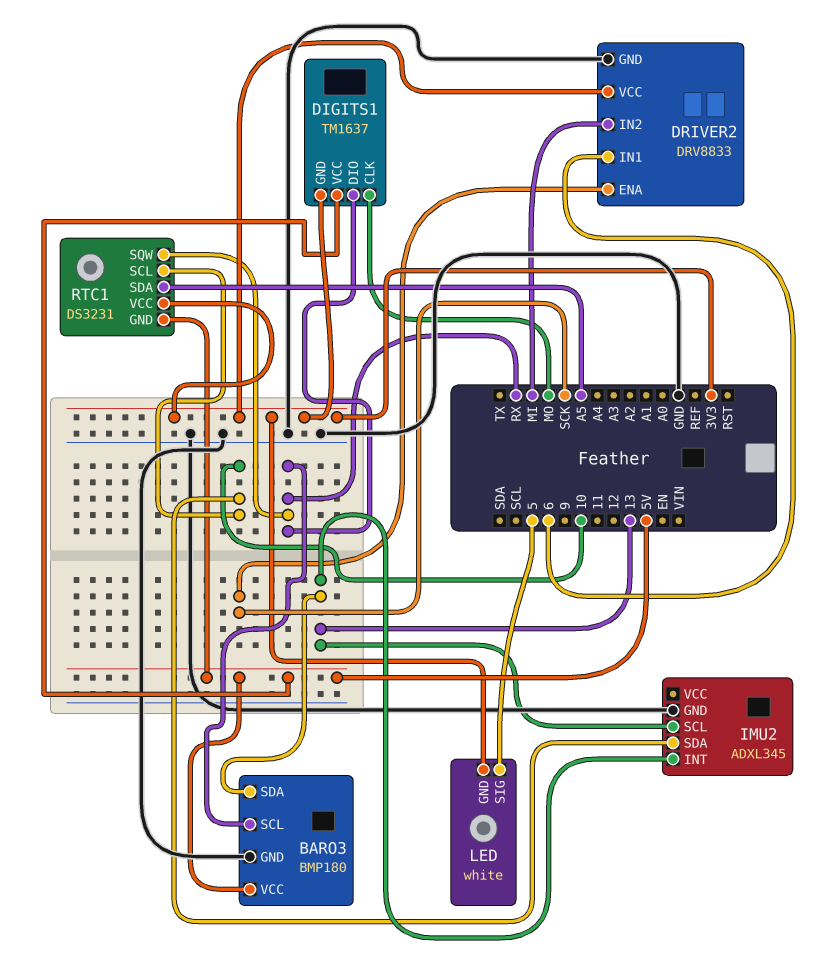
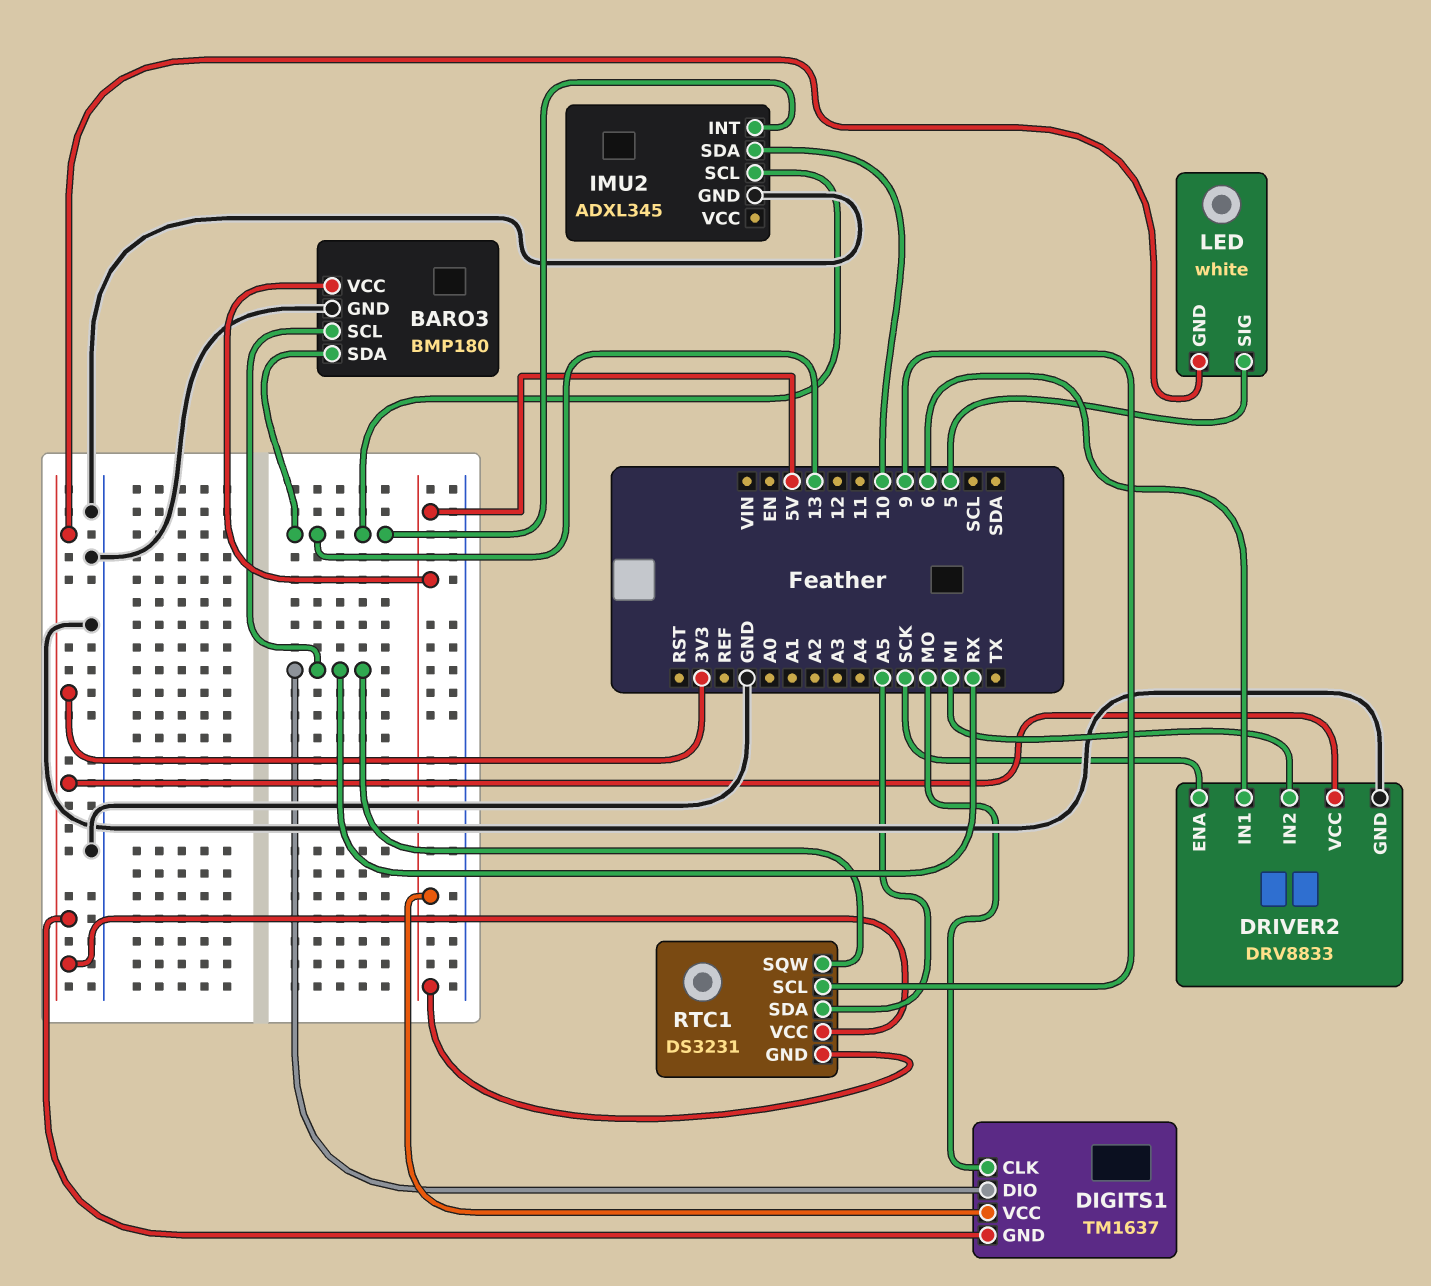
RTC1 pin SCL: 10 -> 9

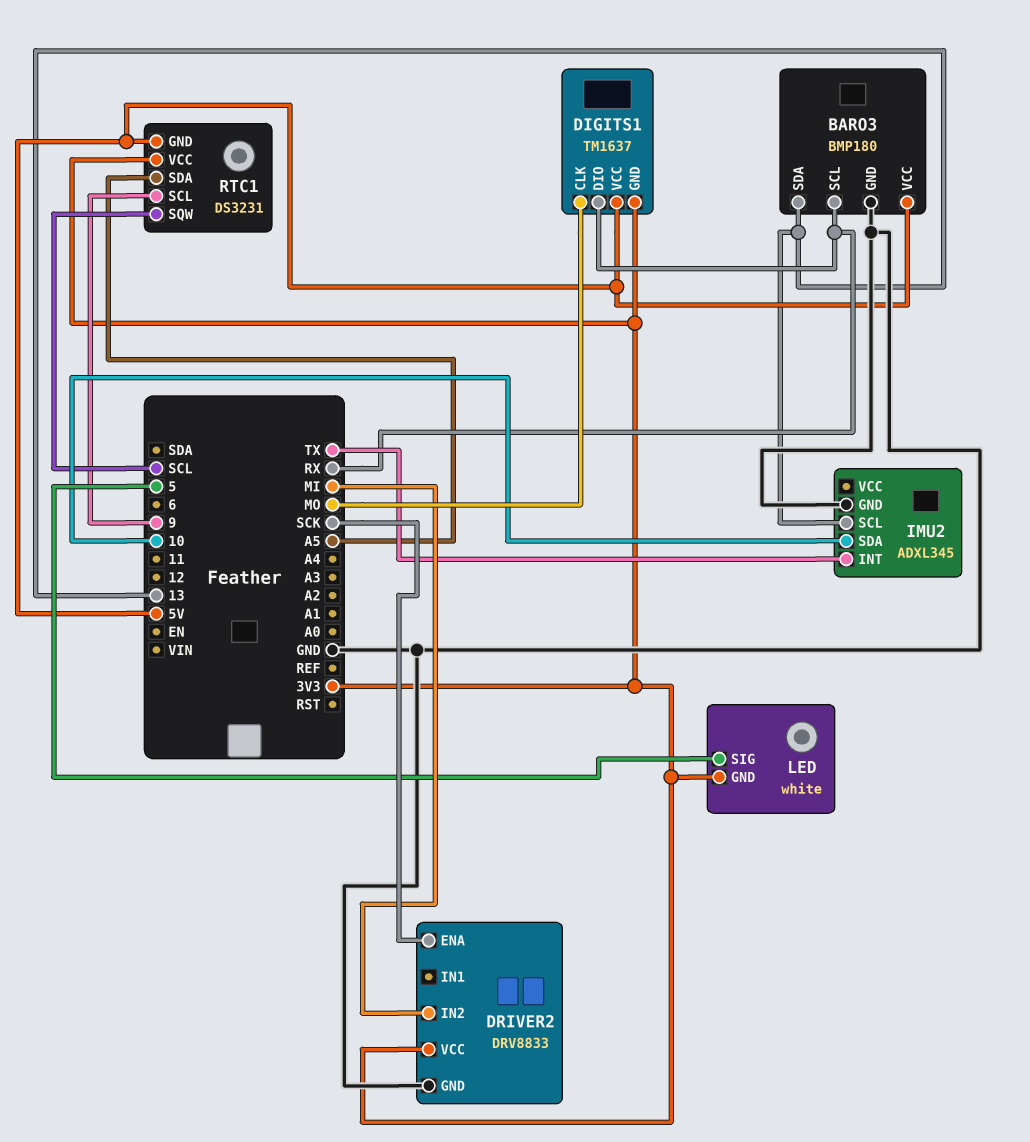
DRIVER2 pin IN1: 6 -> none
IMU2 pin INT: 13 -> TX
RTC1 pin SQW: RX -> SCL

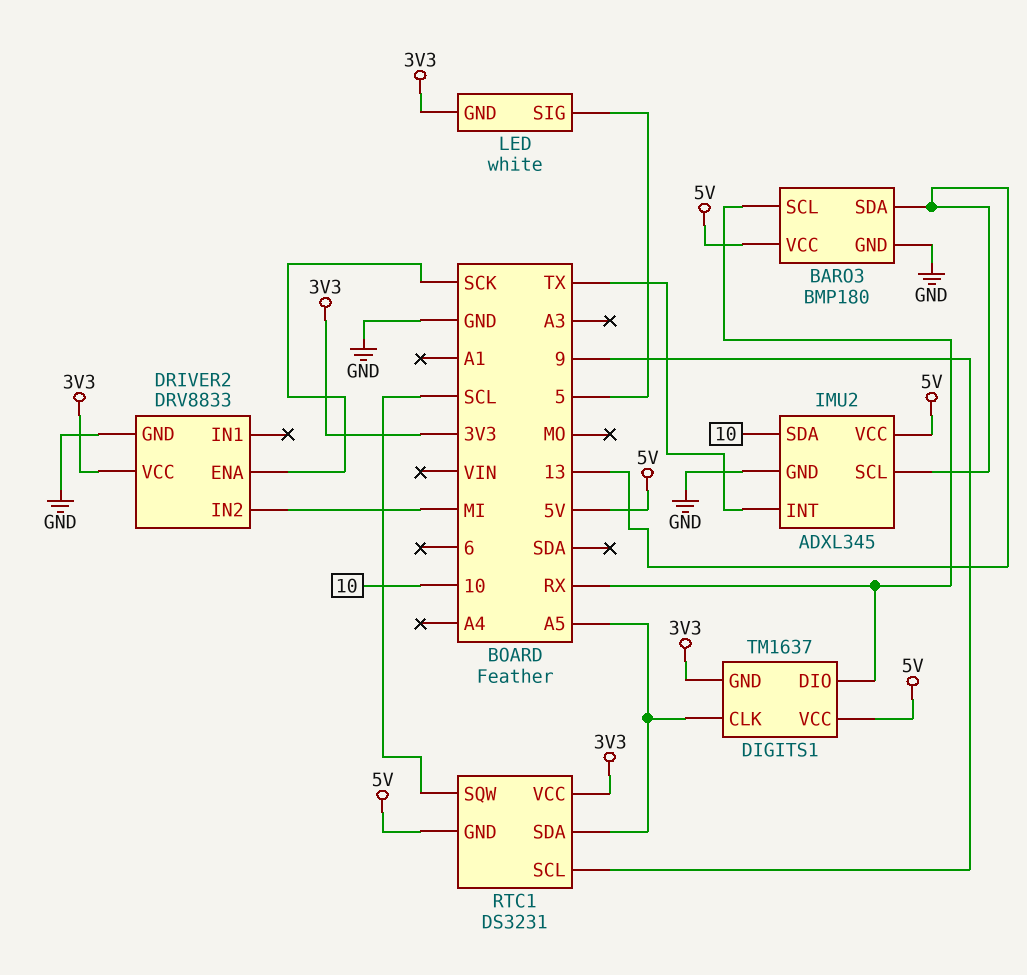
DIGITS1 pin CLK: MO -> A5
IMU2 pin VCC: none -> 5V

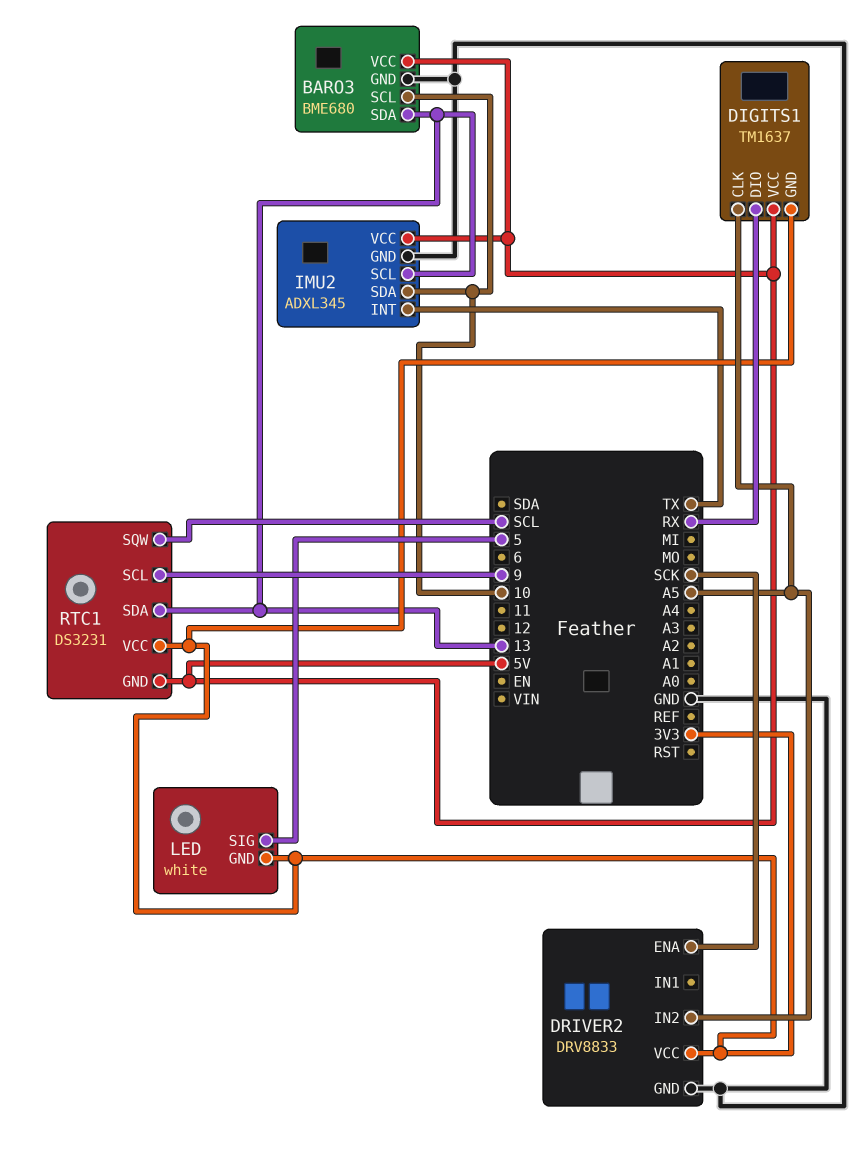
BARO3: BMP180 -> BME680
BARO3 pin SCL: RX -> 10
DRIVER2 pin IN2: MI -> A5
RTC1 pin SDA: A5 -> 13

